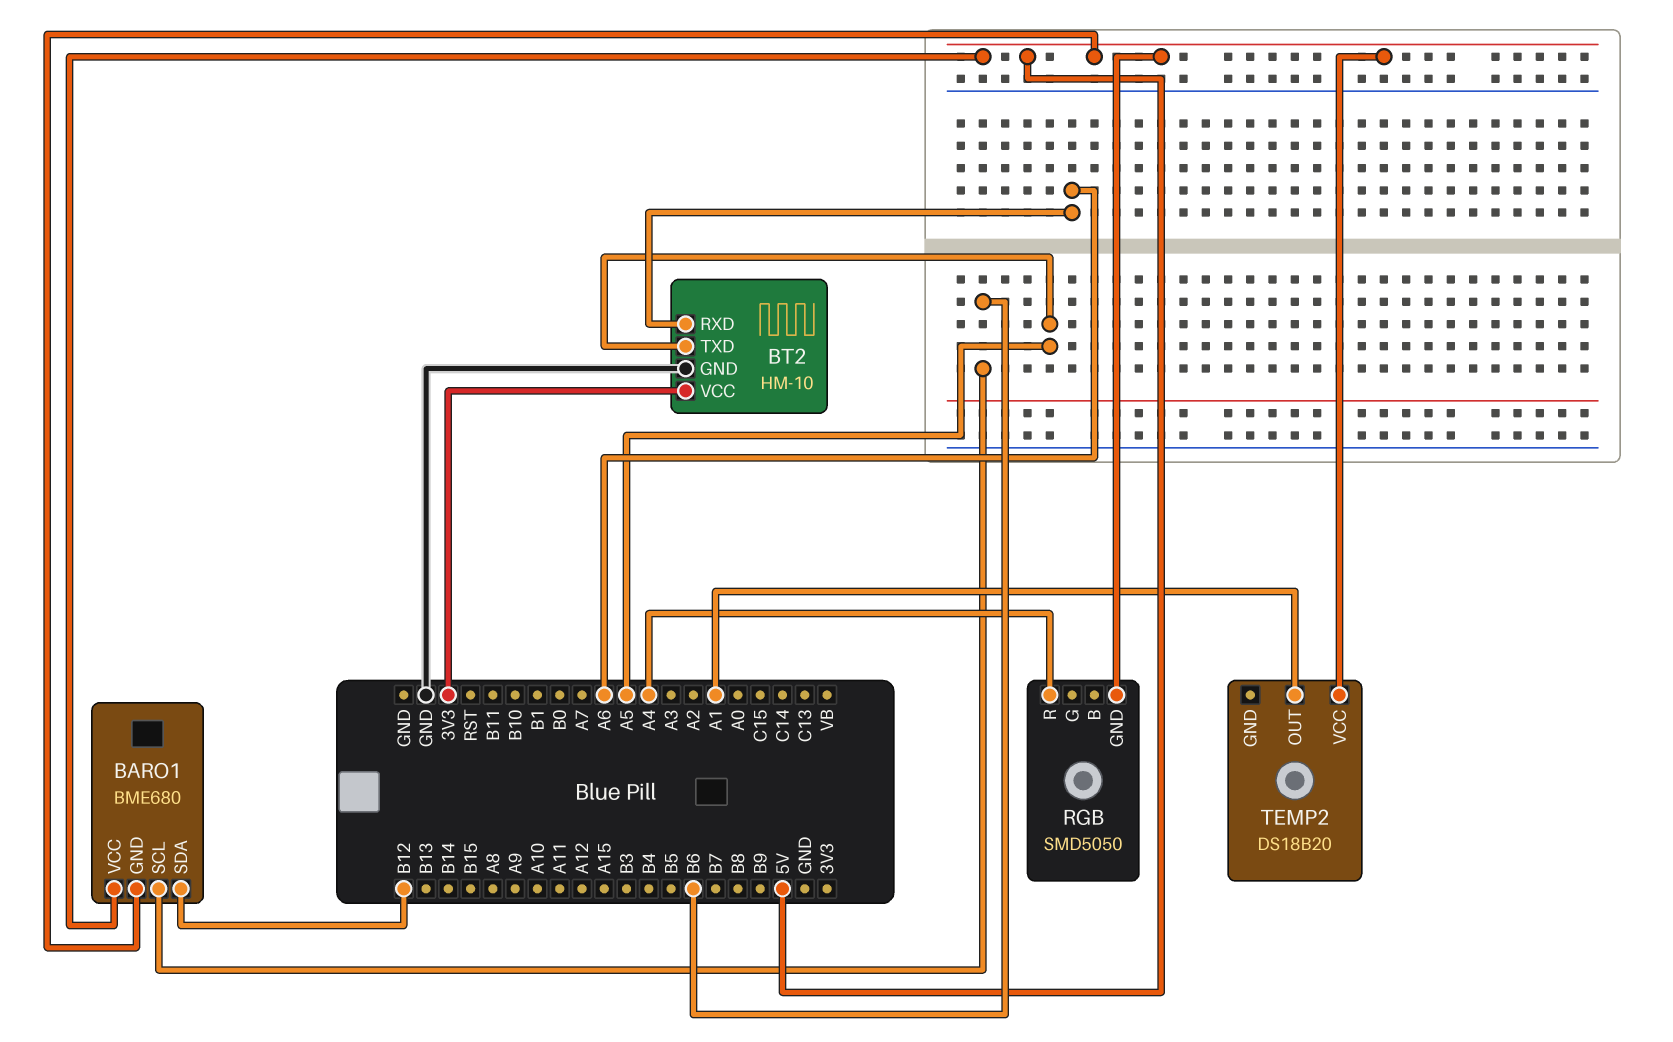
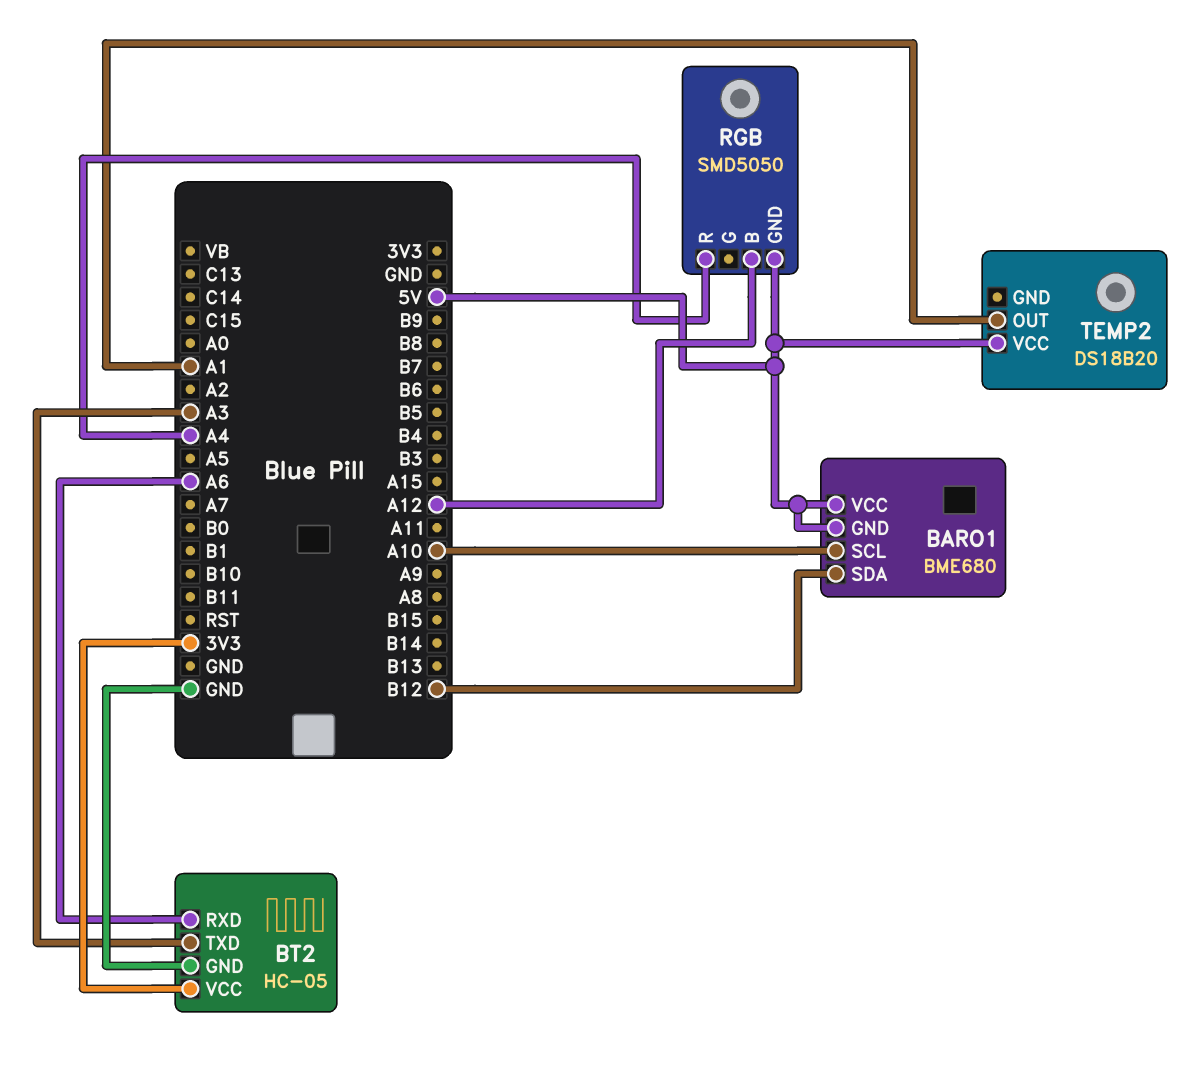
BARO1 pin SCL: B6 -> A10
BT2: HM-10 -> HC-05
BT2 pin TXD: A5 -> A3
RGB pin B: none -> A12

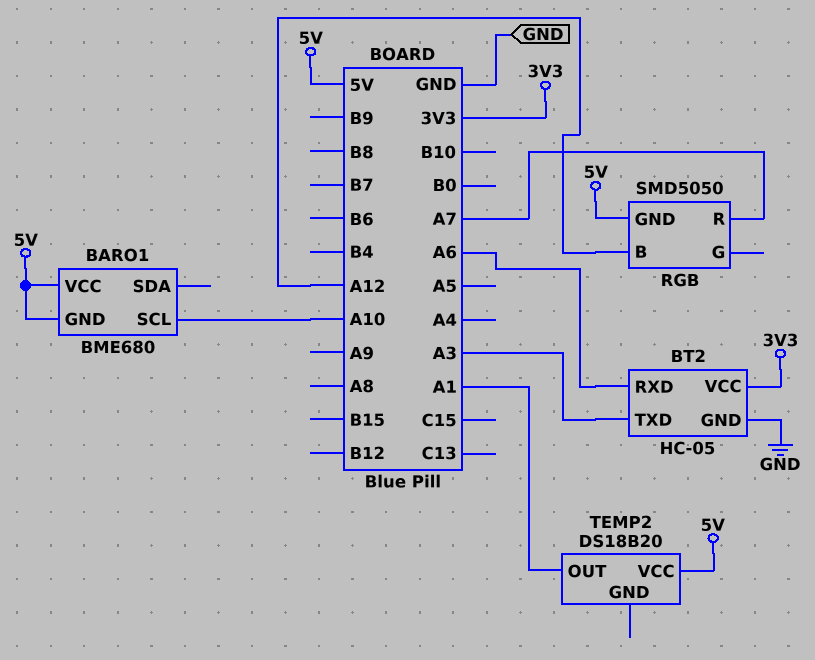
BARO1 pin SDA: B12 -> none
RGB pin R: A4 -> A7

